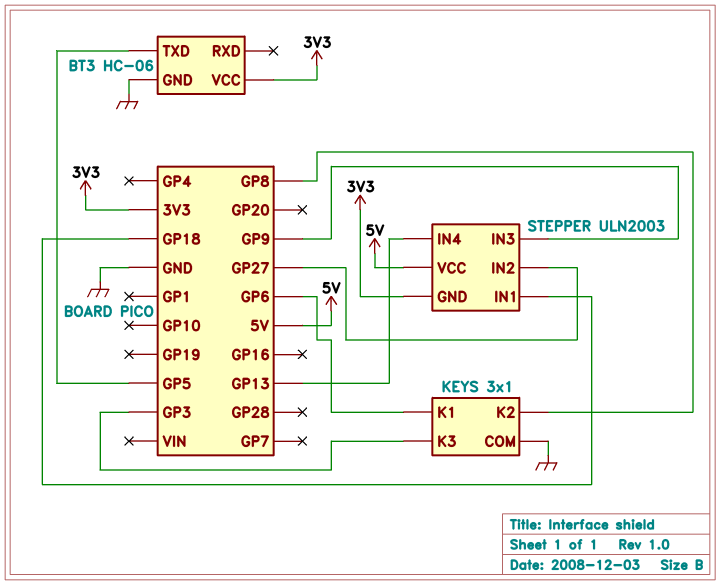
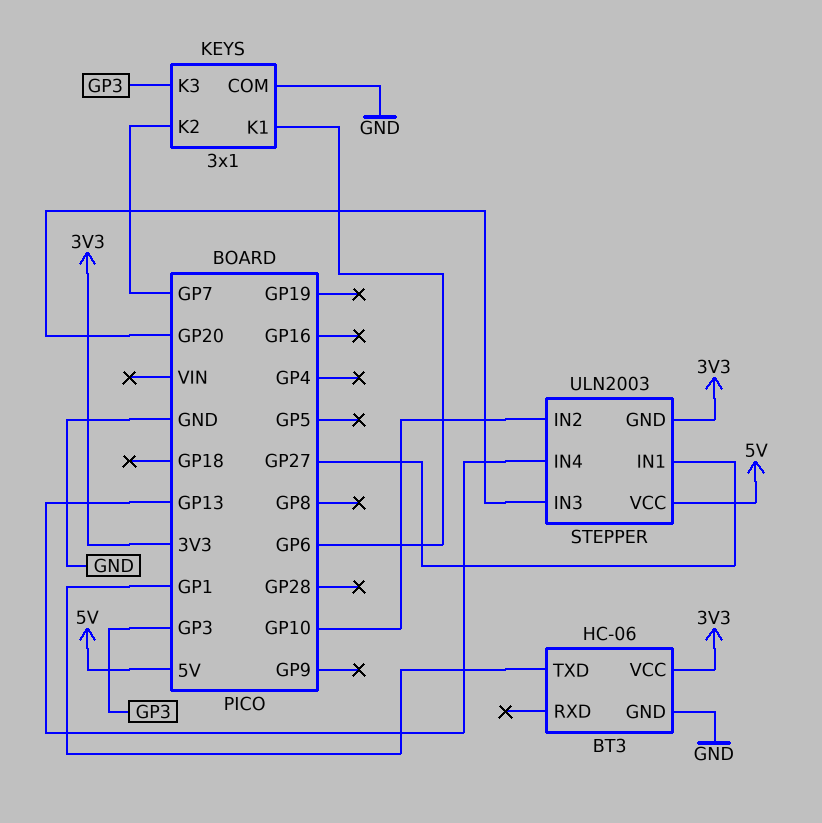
BT3 pin TXD: GP5 -> GP1
KEYS pin K2: GP8 -> GP7
STEPPER pin IN1: GP18 -> GP27
STEPPER pin IN2: GP27 -> GP10
STEPPER pin IN3: GP9 -> GP20

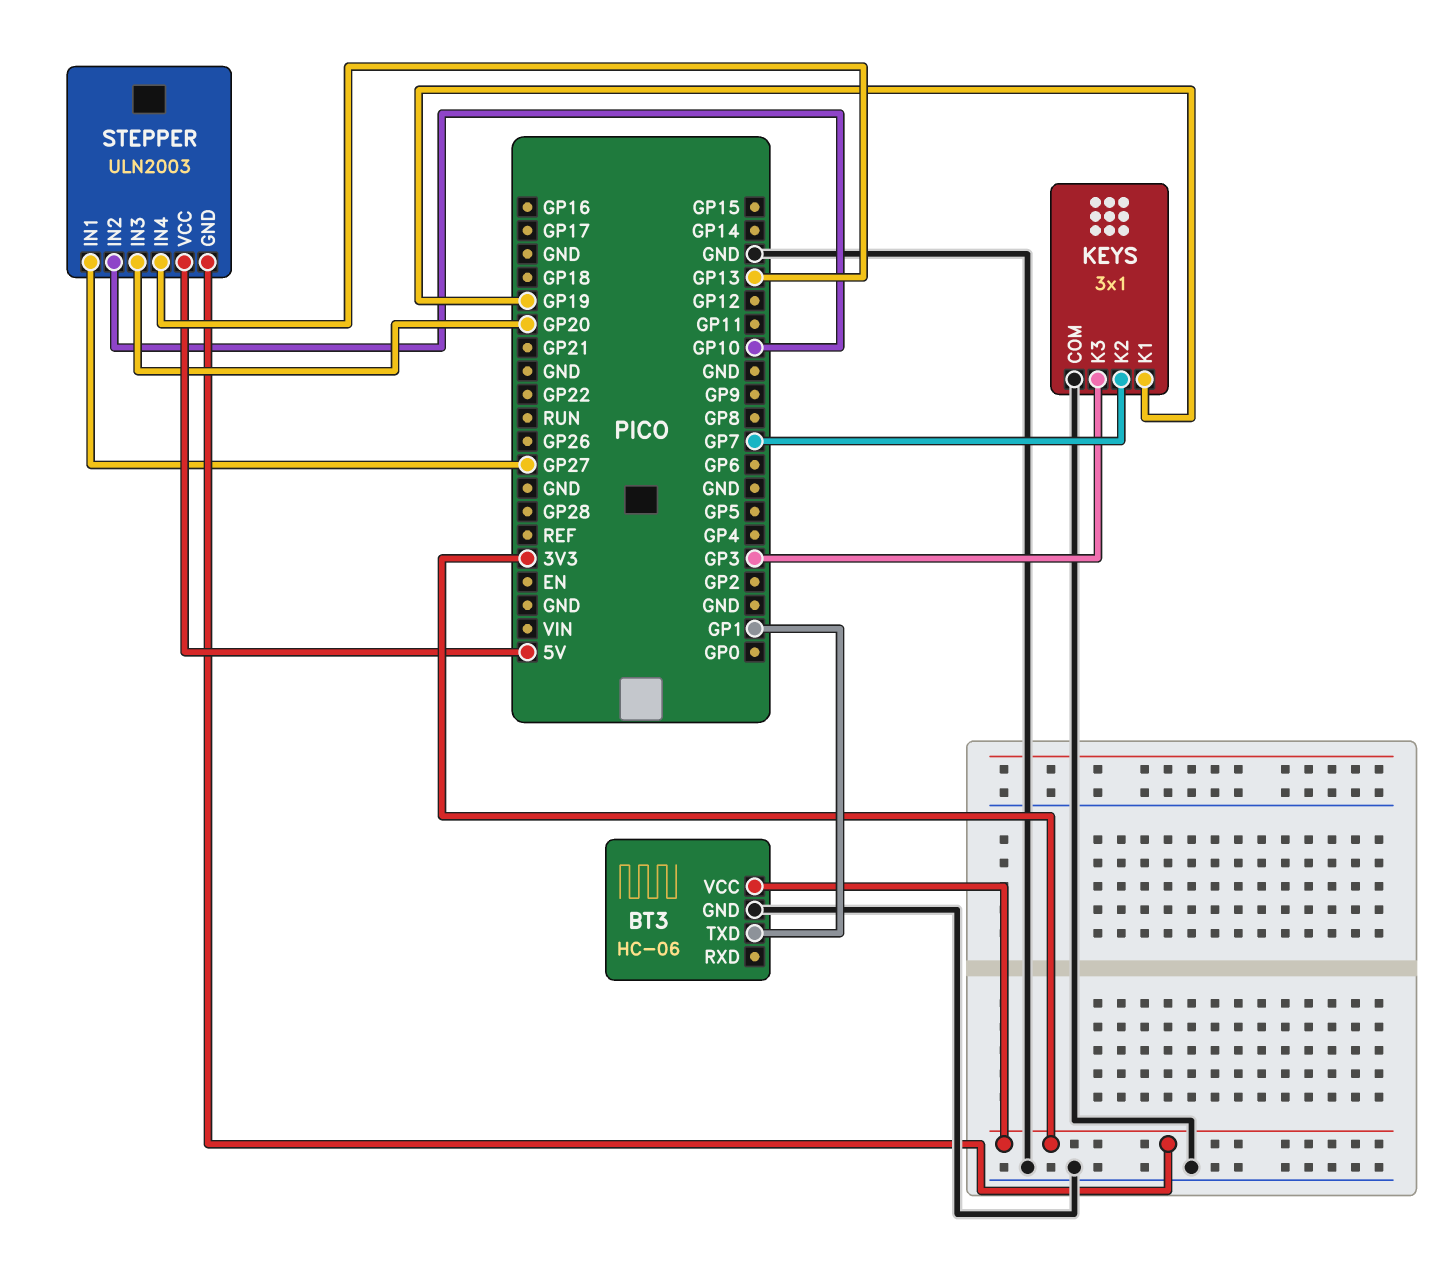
KEYS pin K1: GP6 -> GP19

